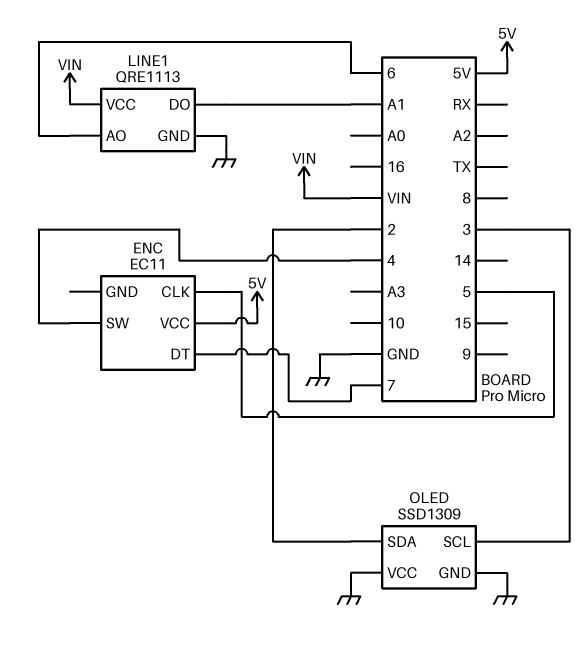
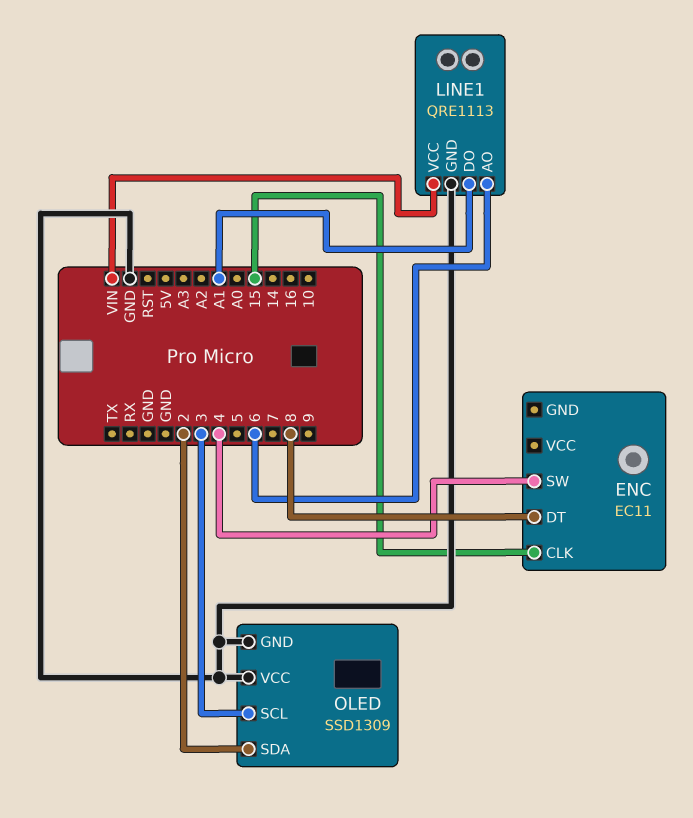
ENC pin CLK: 5 -> 15
ENC pin DT: 7 -> 8
ENC pin VCC: 5V -> none

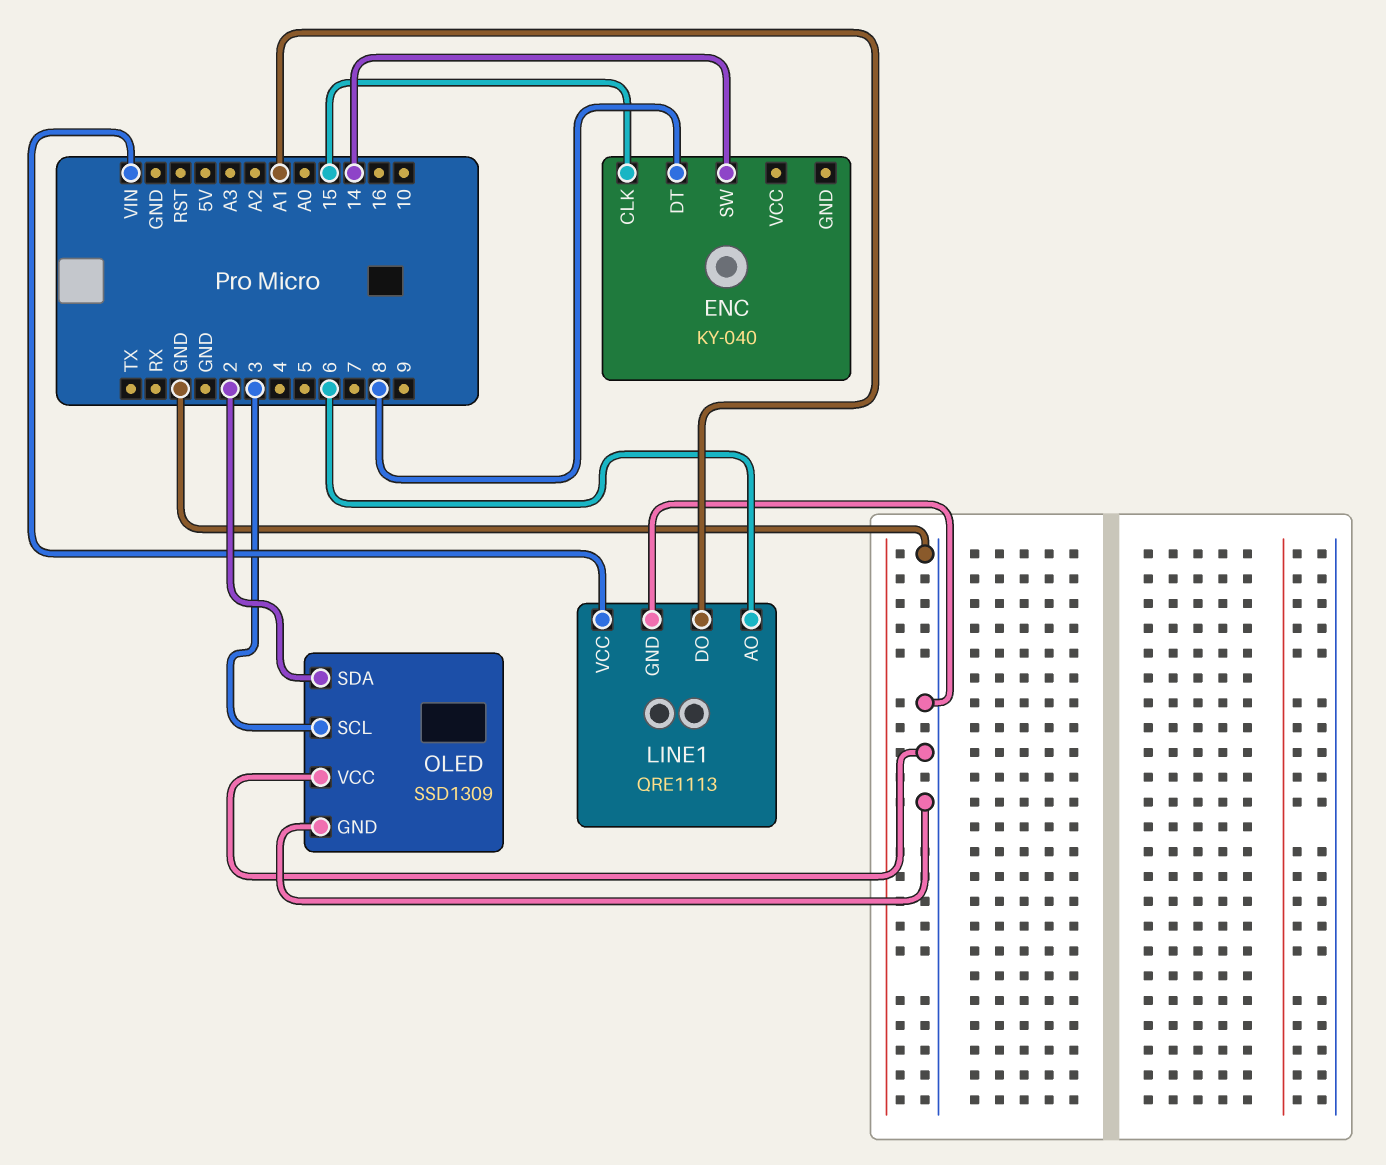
ENC: EC11 -> KY-040
ENC pin SW: 4 -> 14

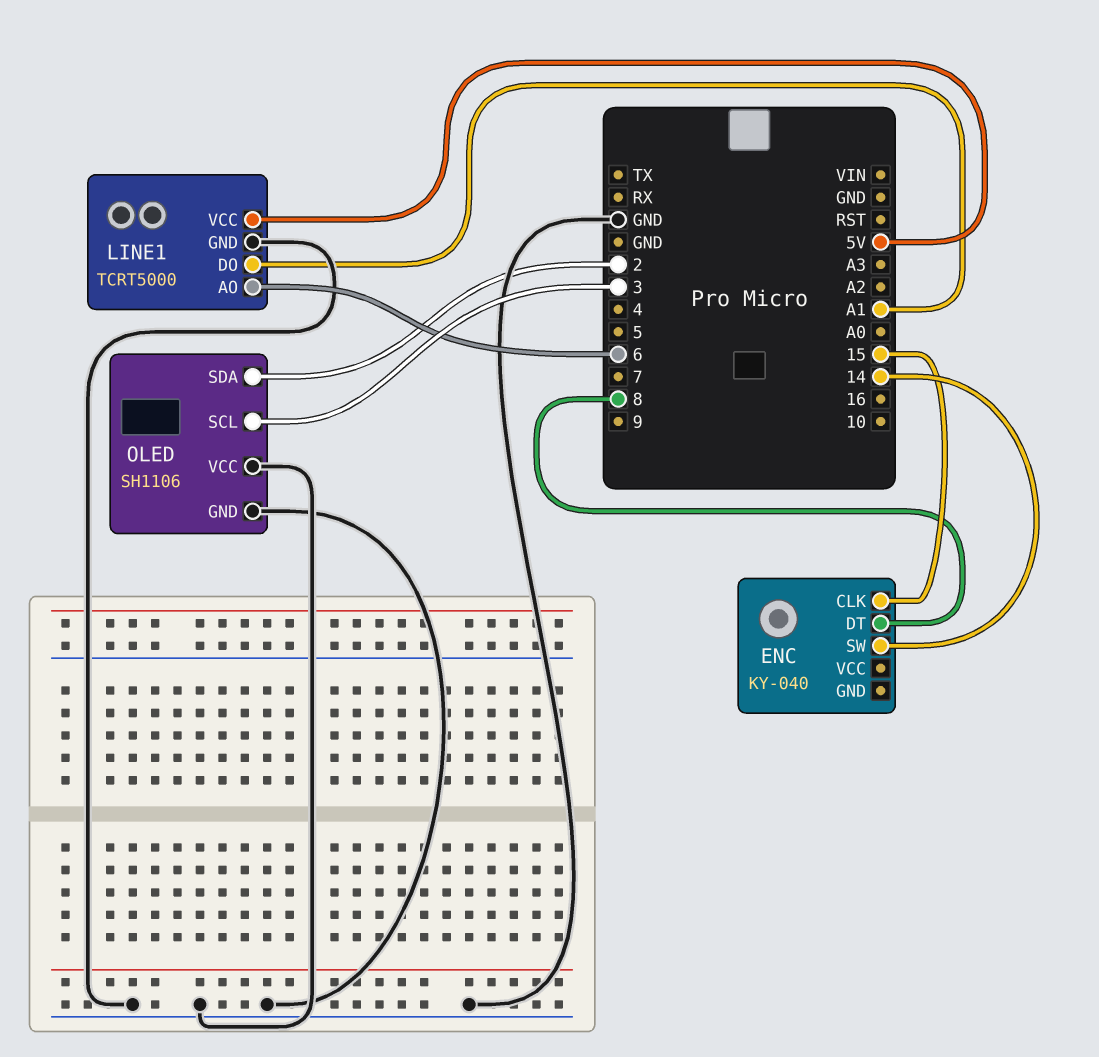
LINE1: QRE1113 -> TCRT5000
LINE1 pin VCC: VIN -> 5V
OLED: SSD1309 -> SH1106

